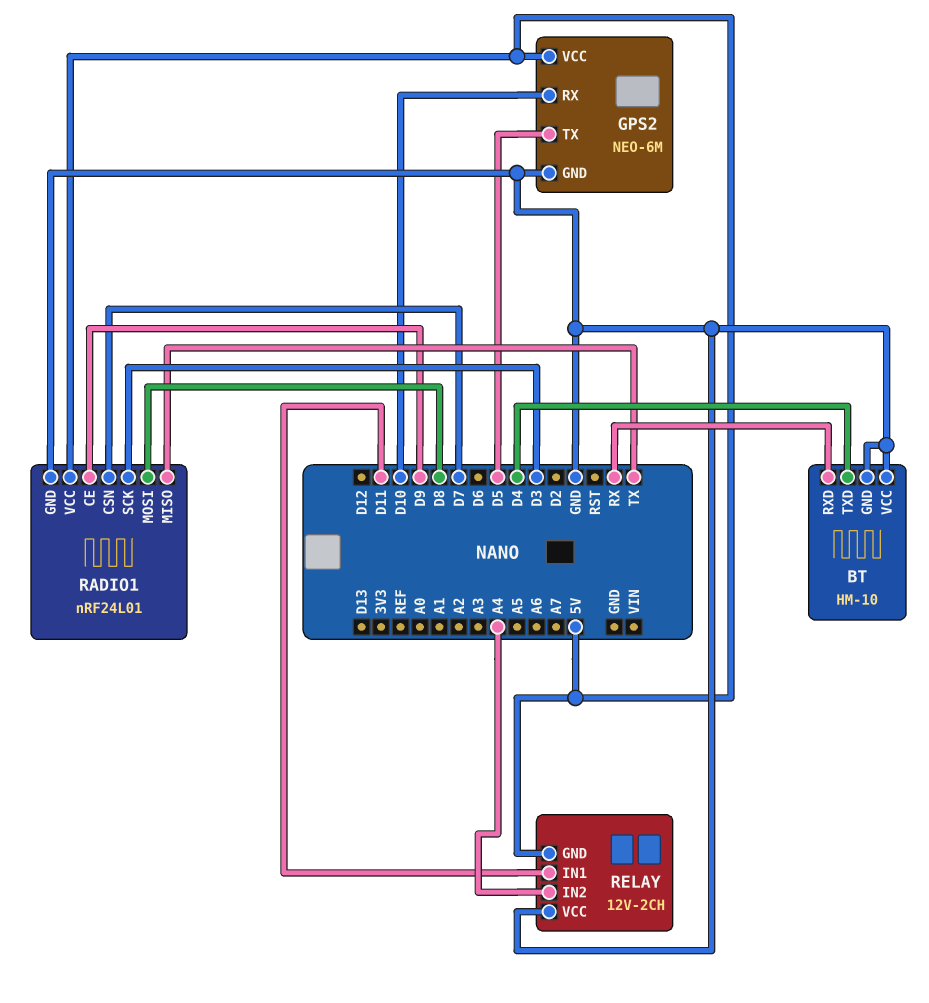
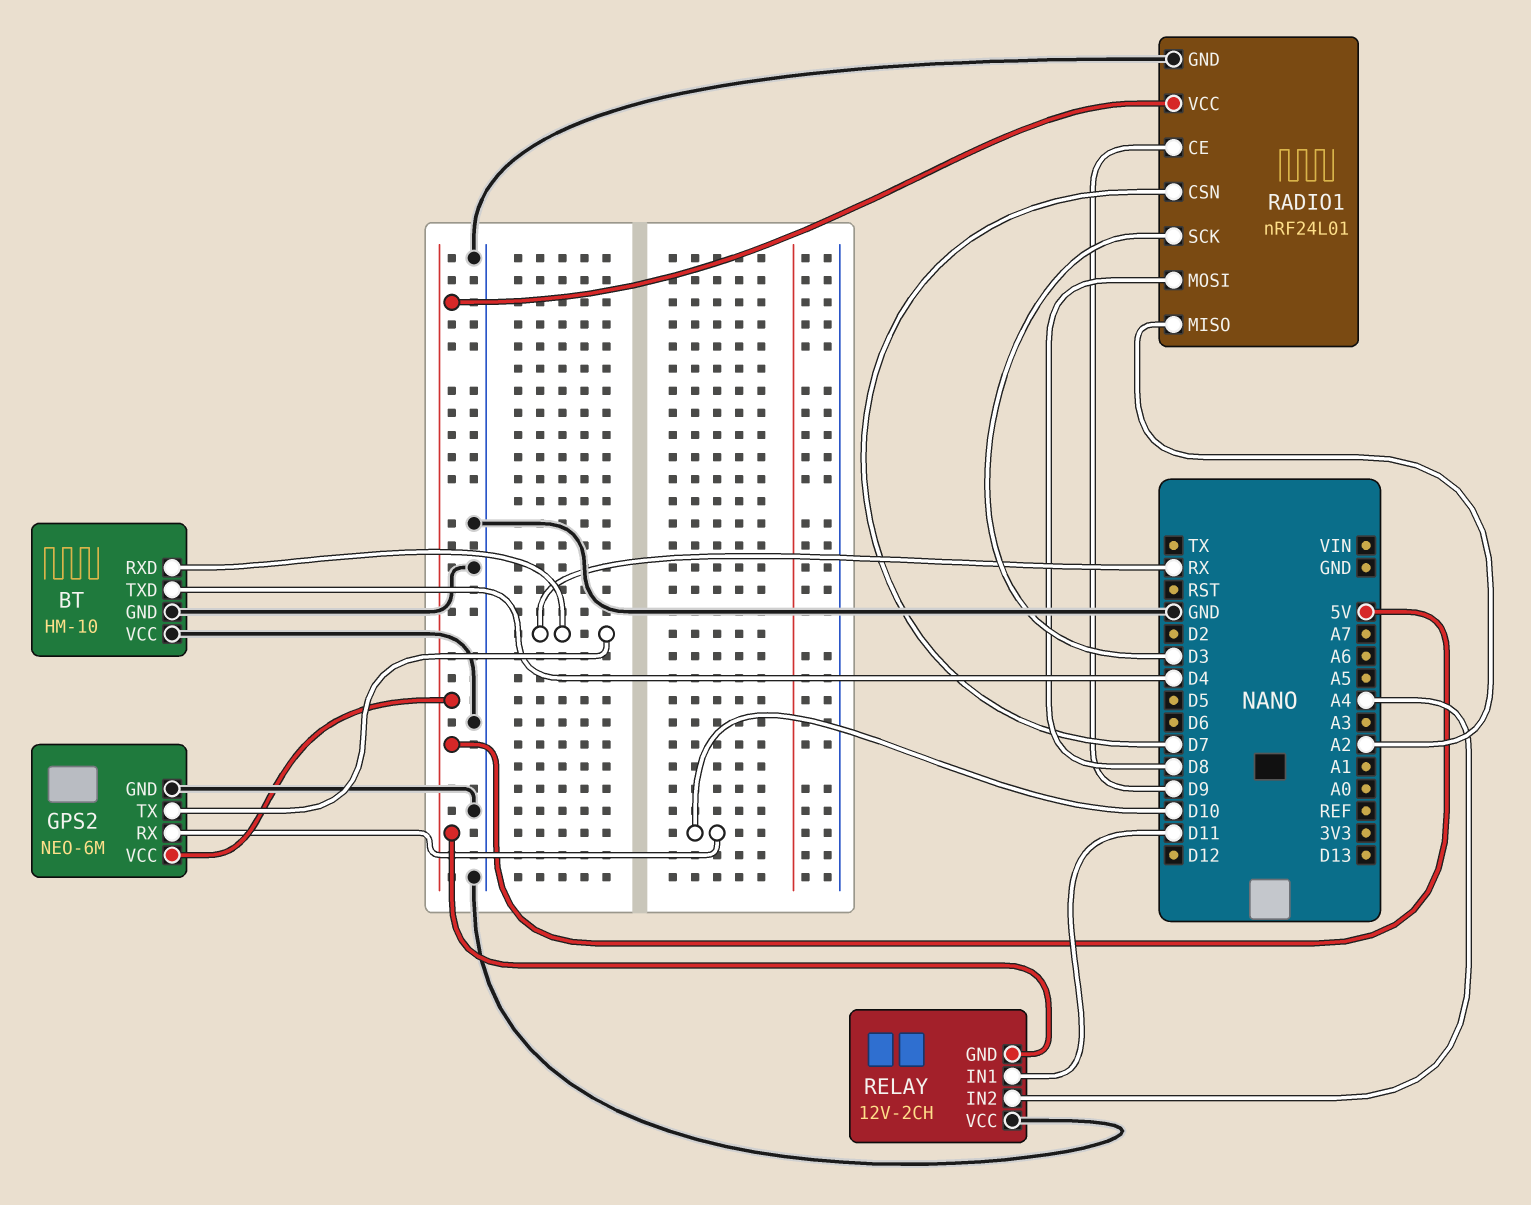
GPS2 pin TX: D5 -> RX
RADIO1 pin MISO: TX -> A2

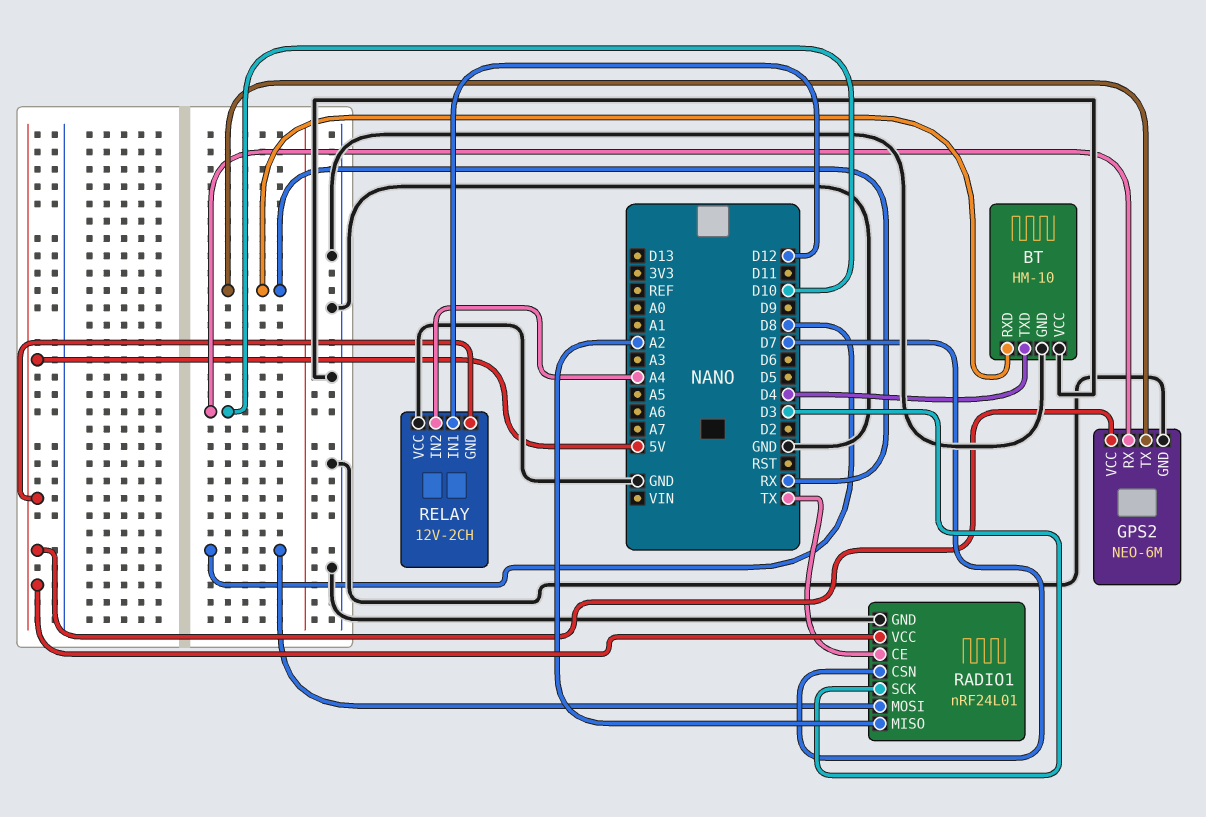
RADIO1 pin CE: D9 -> TX
RELAY pin IN1: D11 -> D12

